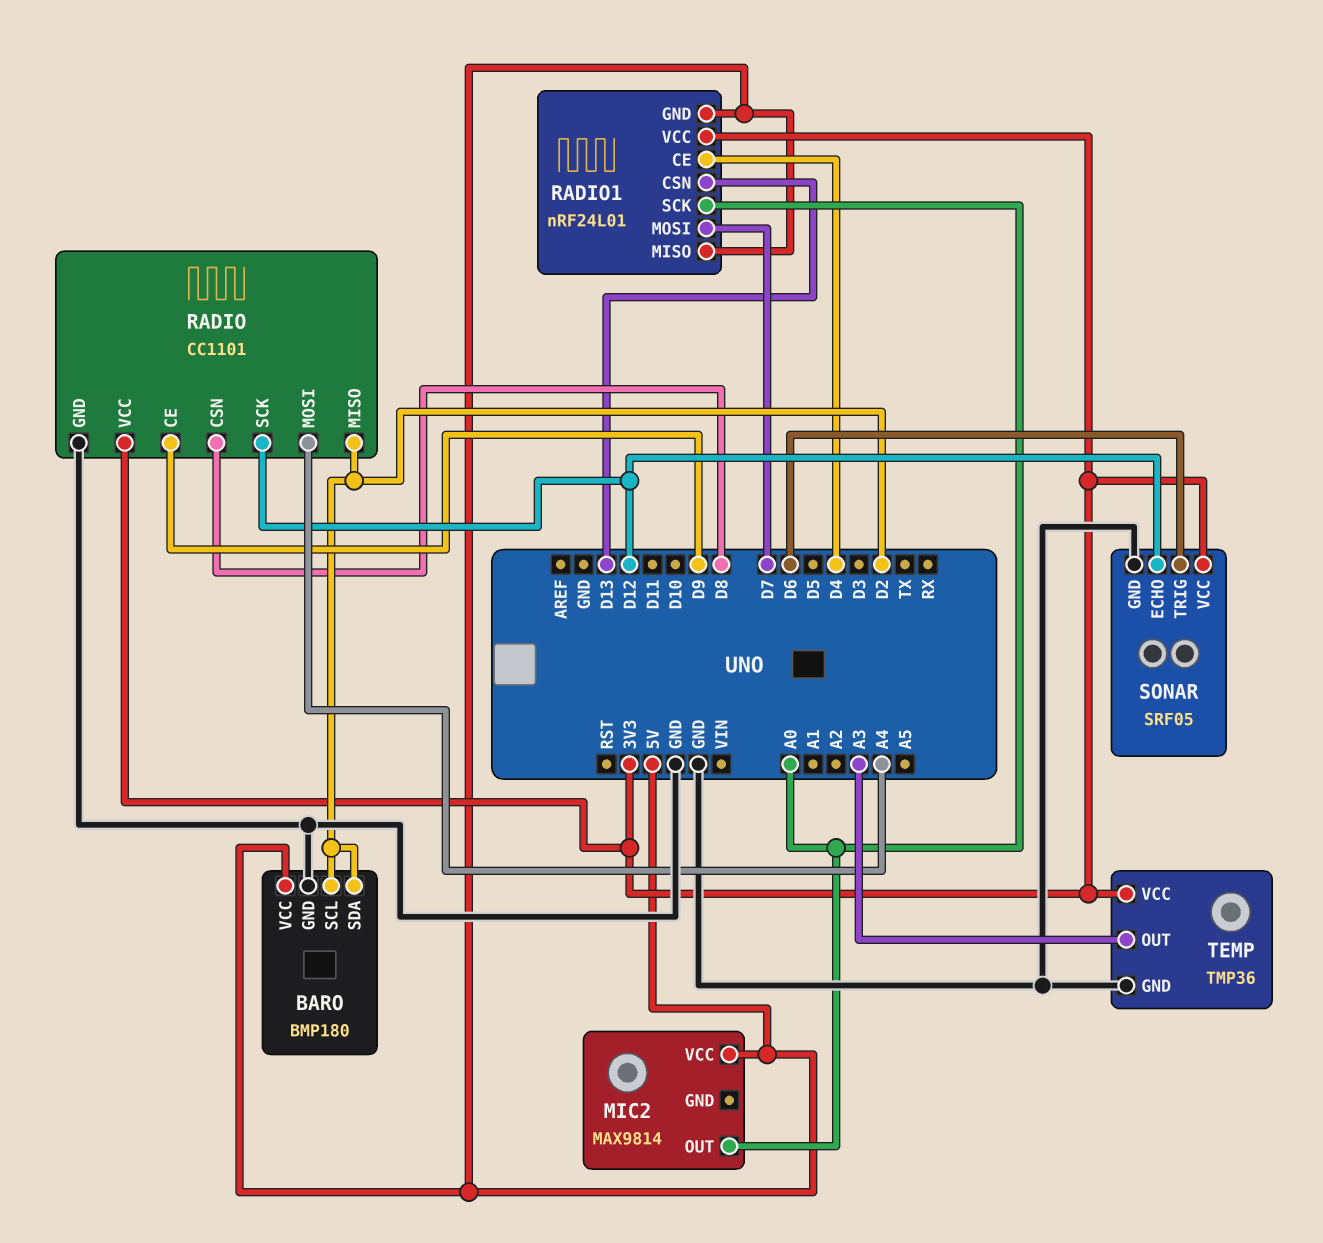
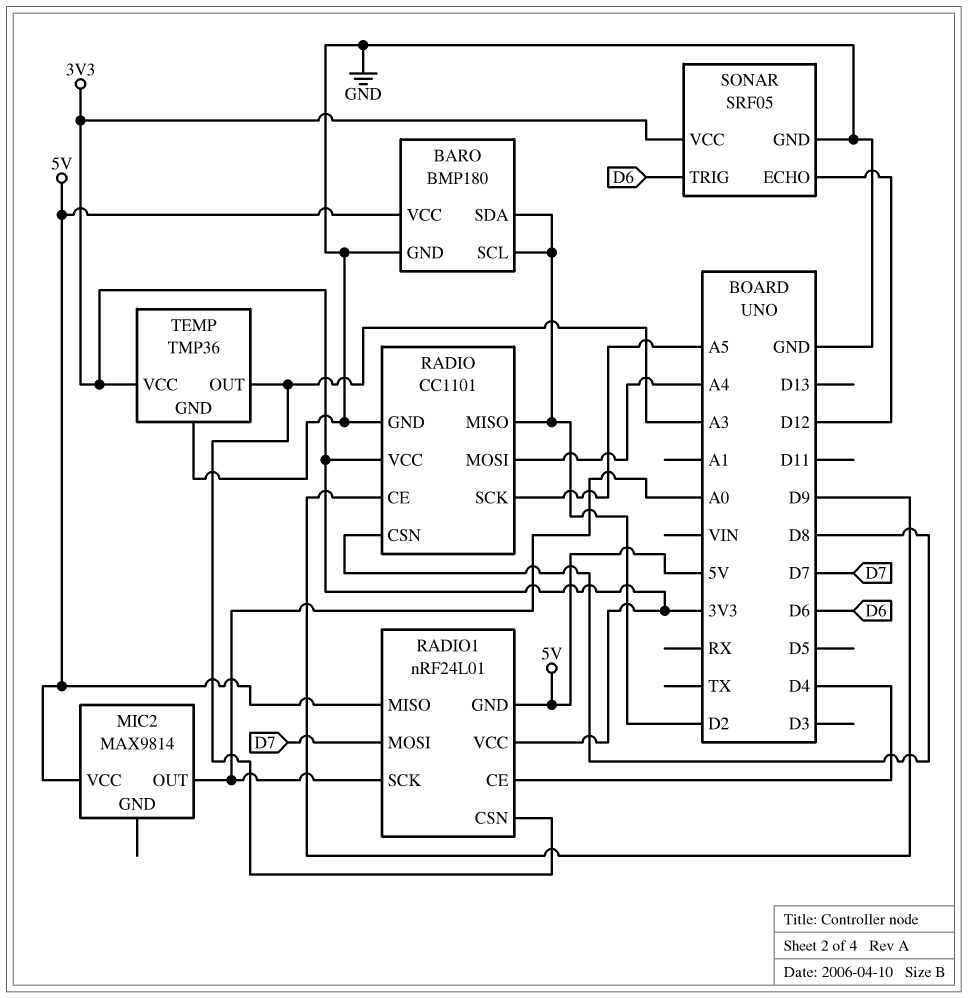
RADIO pin SCK: D12 -> A5
RADIO1 pin CSN: D13 -> A3

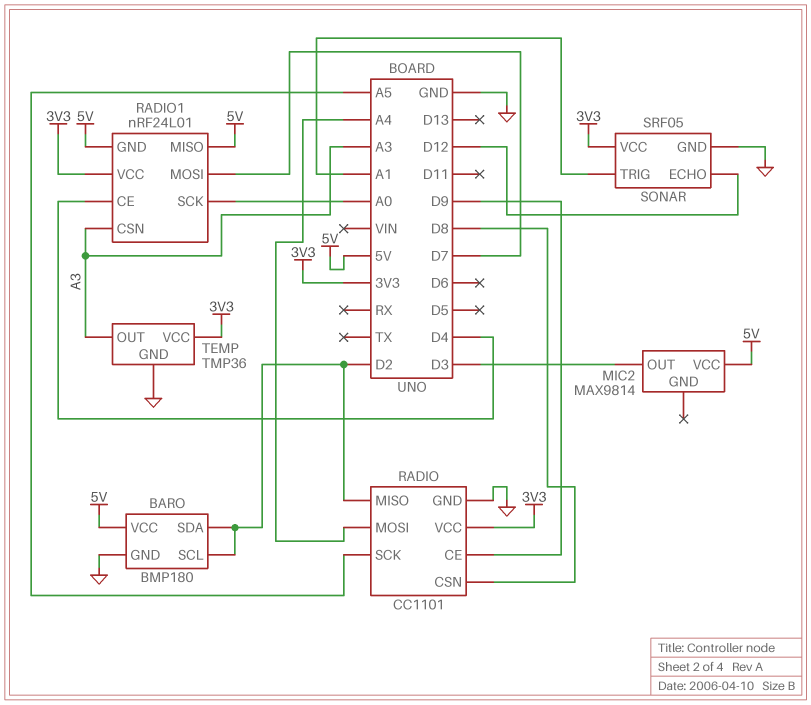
MIC2 pin OUT: A0 -> D3
SONAR pin TRIG: D6 -> A1

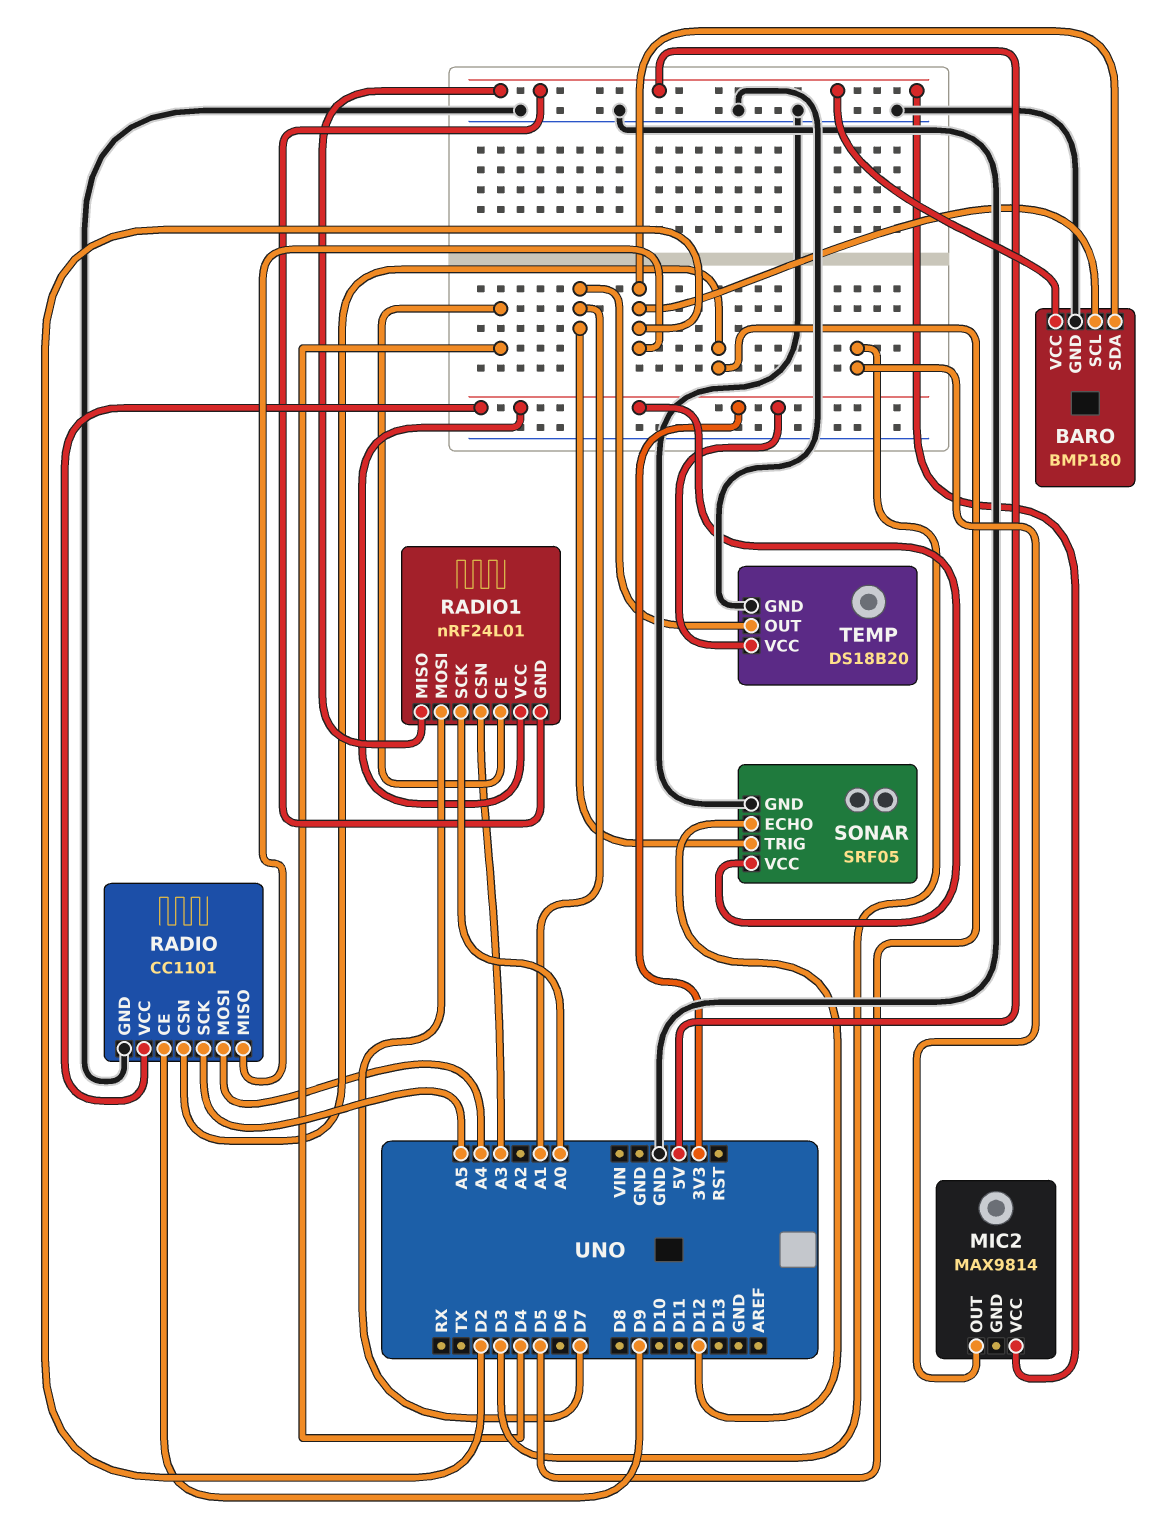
RADIO pin CSN: D8 -> D5
TEMP: TMP36 -> DS18B20
TEMP pin OUT: A3 -> A1

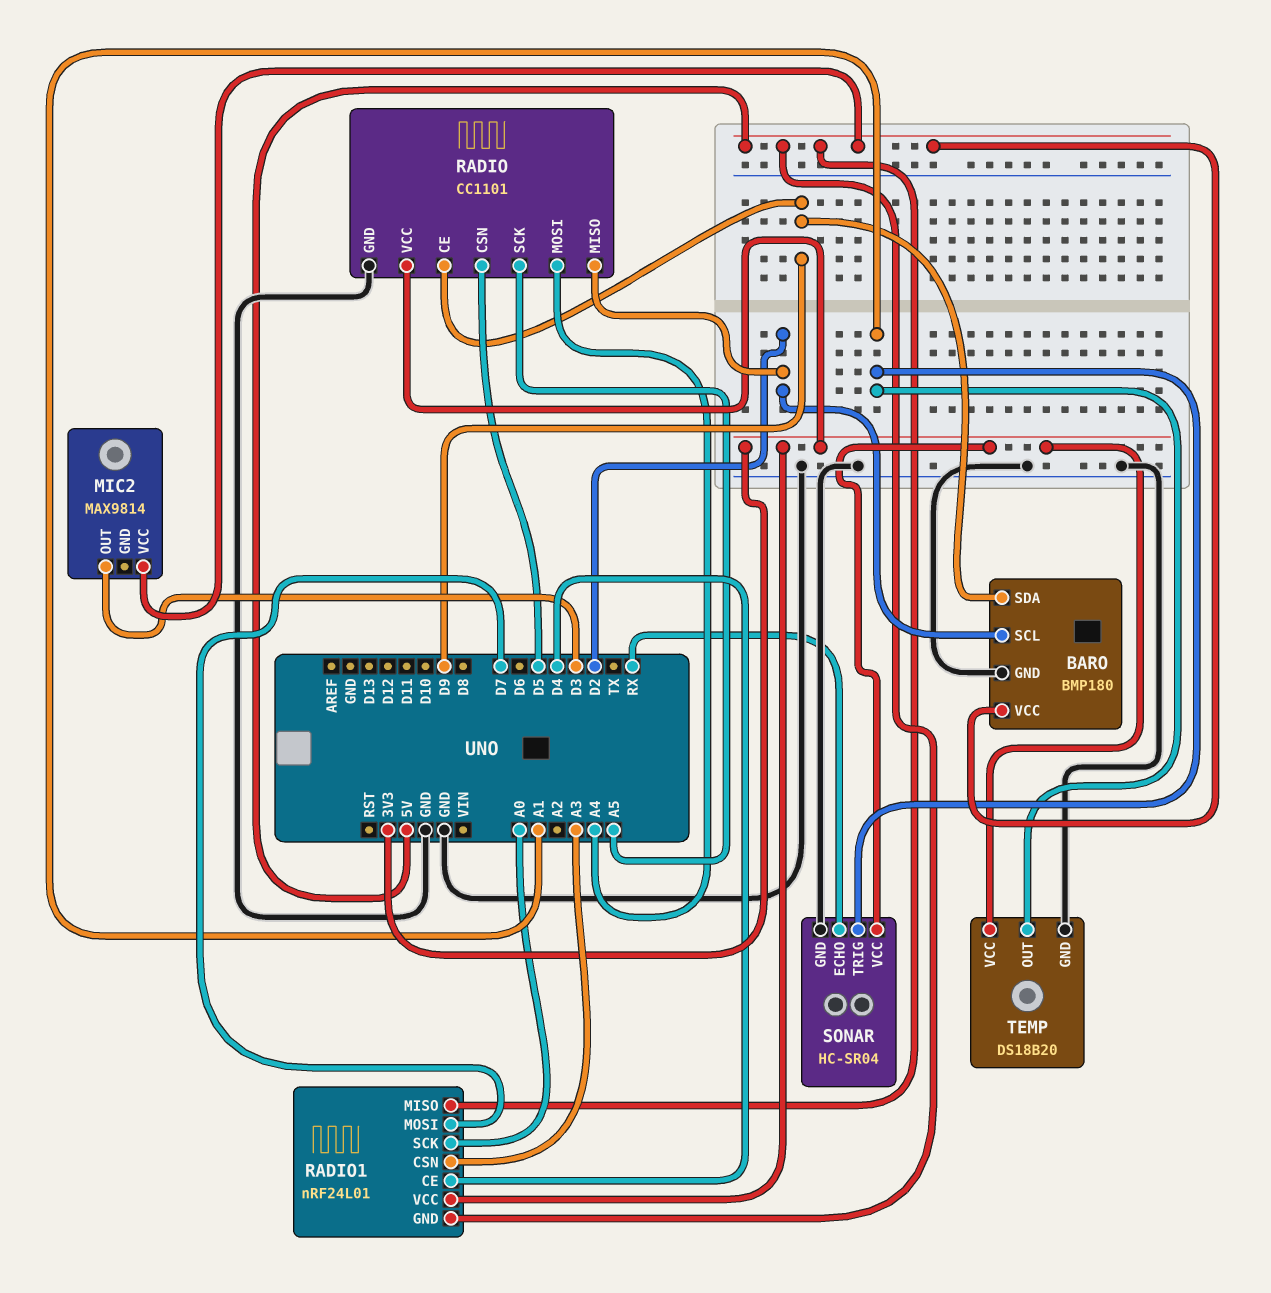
BARO pin SDA: D2 -> D9
SONAR: SRF05 -> HC-SR04
SONAR pin ECHO: D12 -> RX

